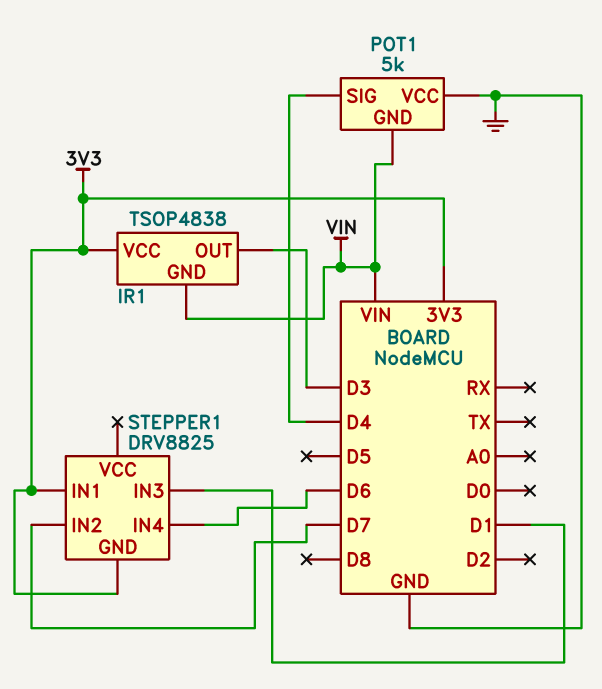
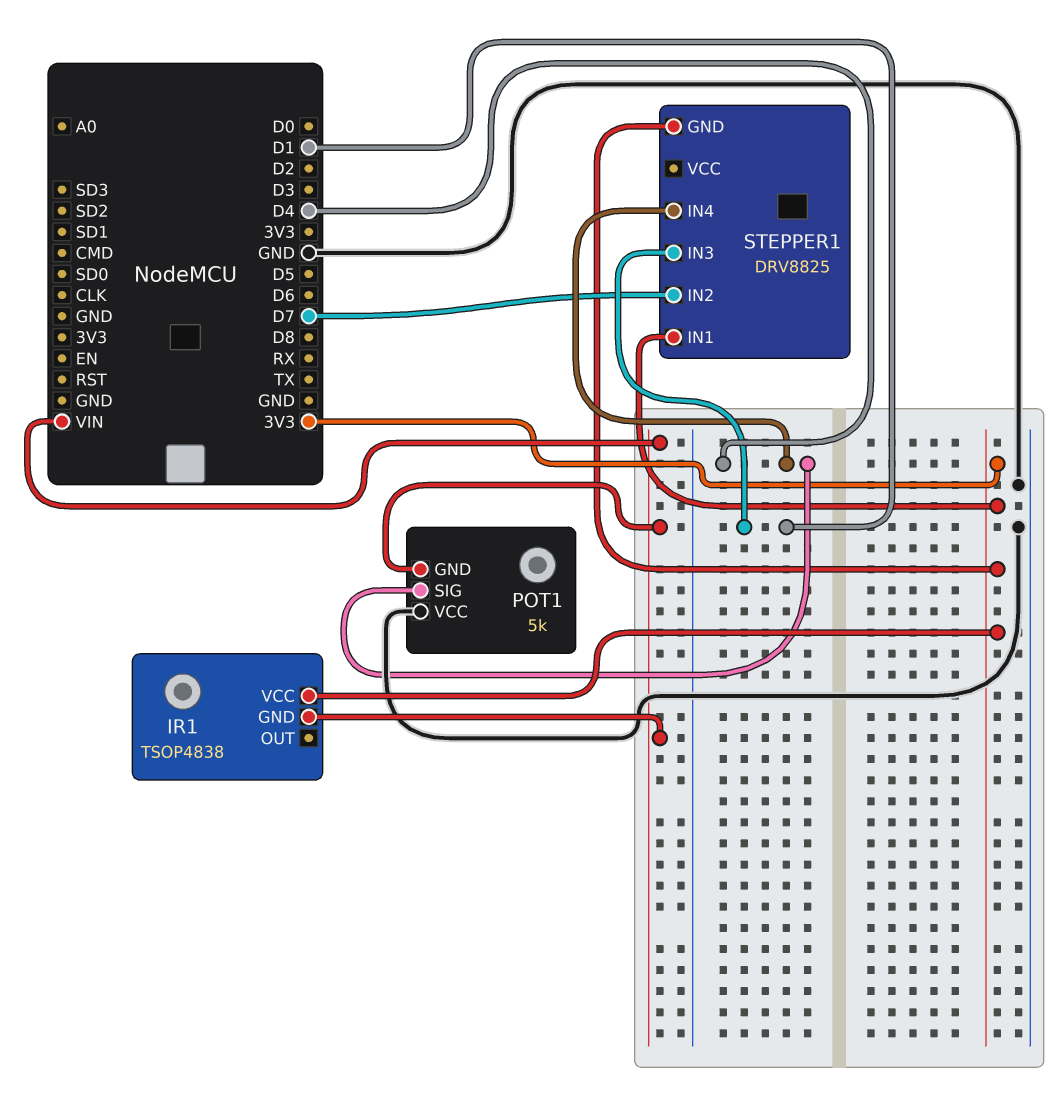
IR1 pin OUT: D3 -> none
STEPPER1 pin IN4: D6 -> D4

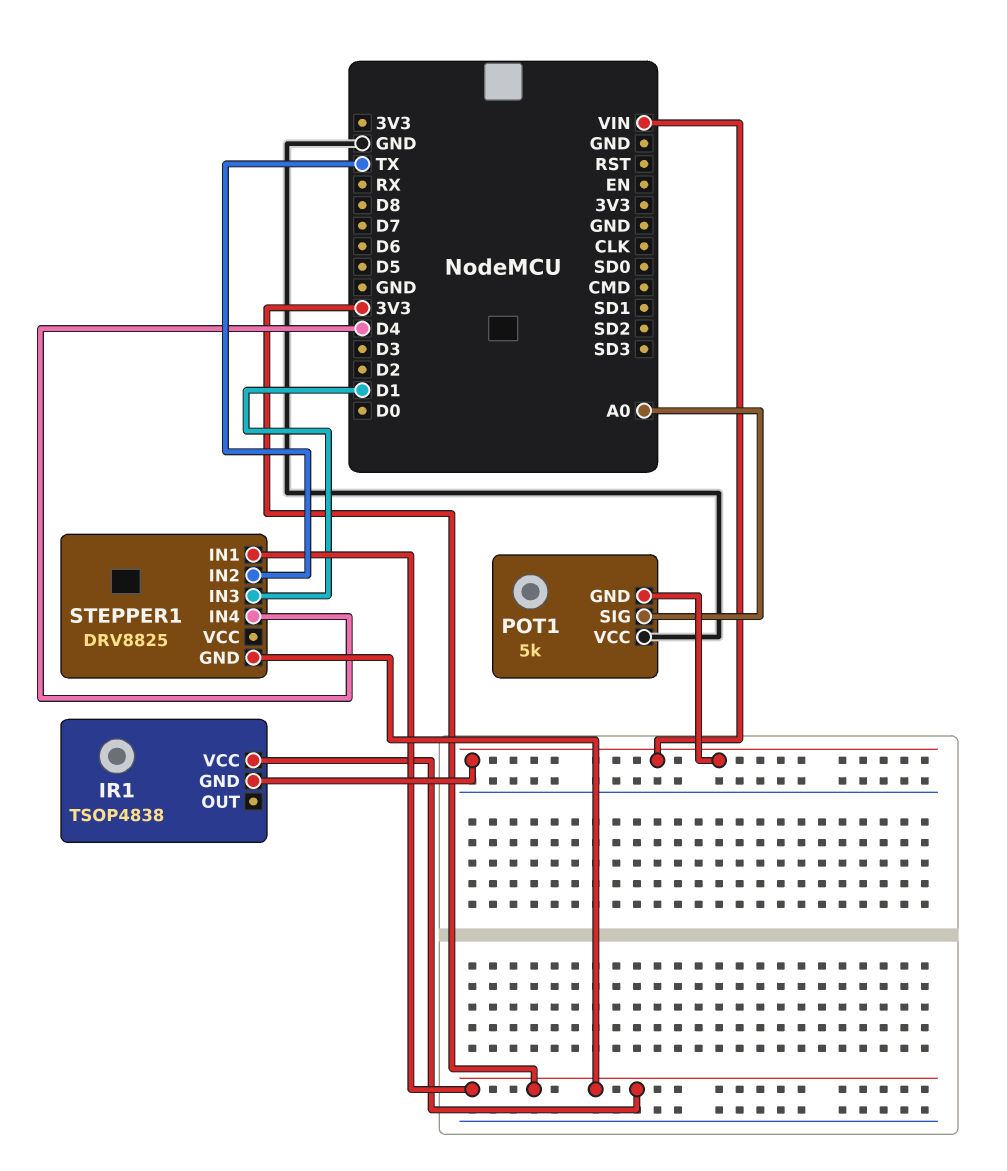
POT1 pin SIG: D4 -> A0
STEPPER1 pin IN2: D7 -> TX

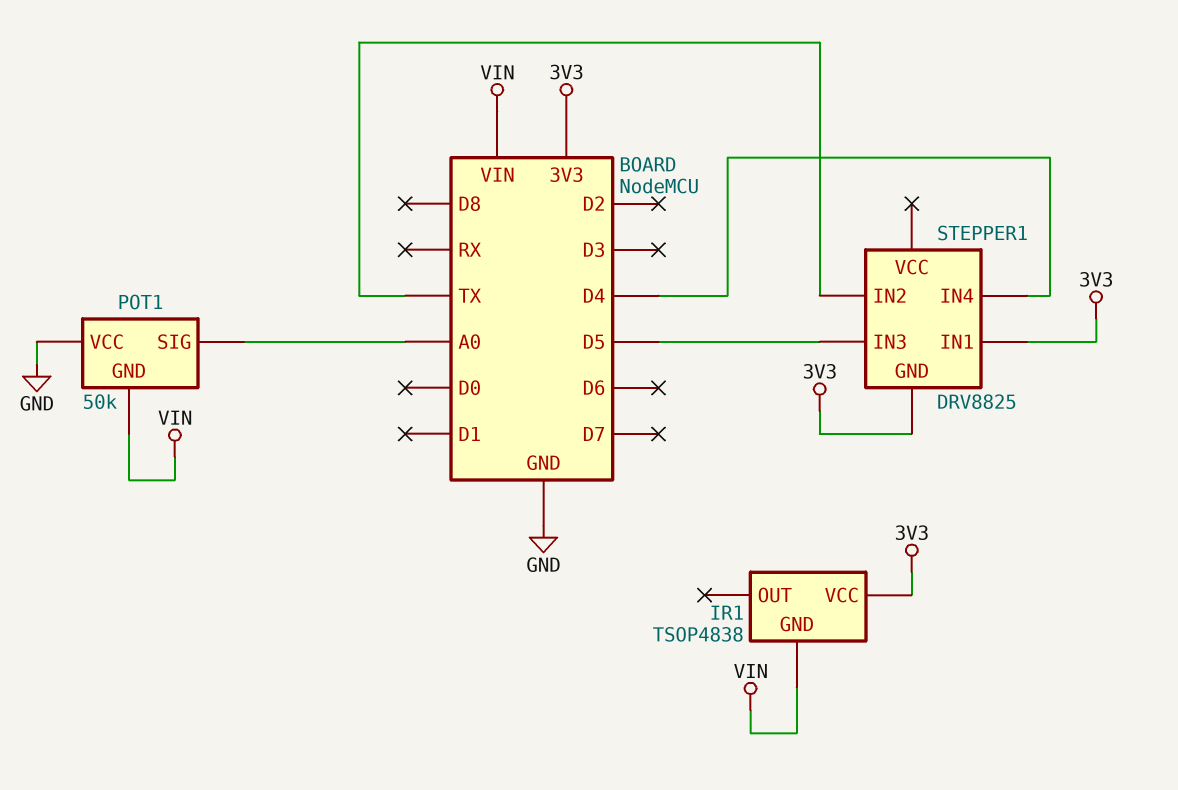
POT1: 5k -> 50k
STEPPER1 pin IN3: D1 -> D5

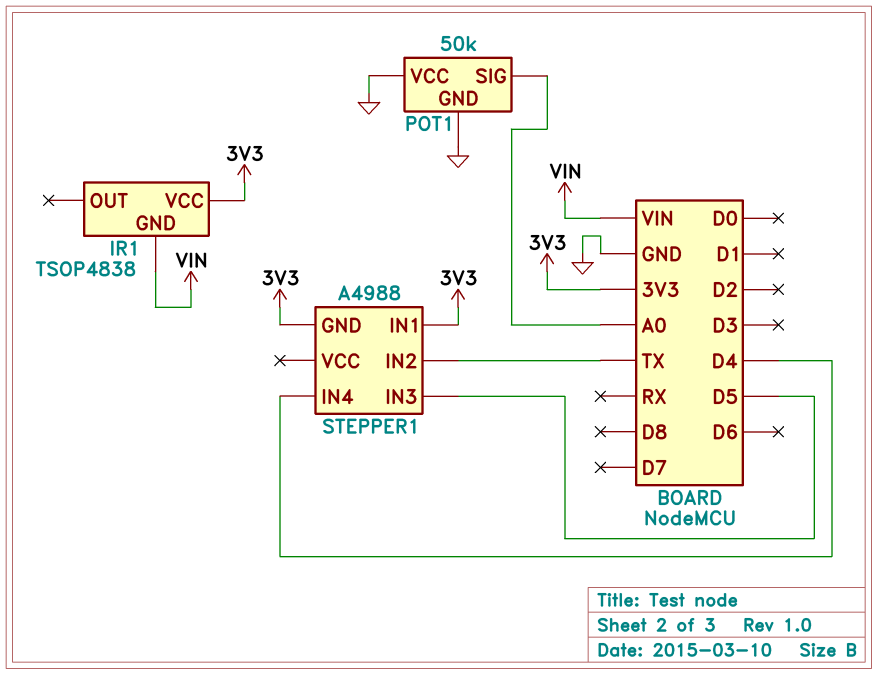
POT1 pin GND: VIN -> GND
STEPPER1: DRV8825 -> A4988

